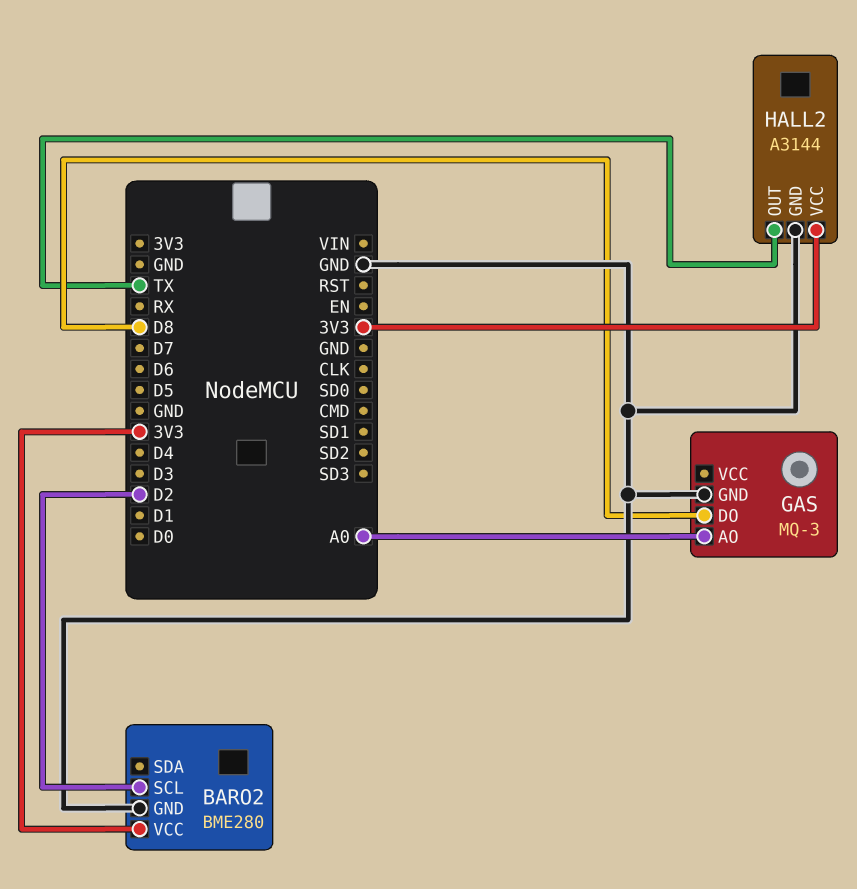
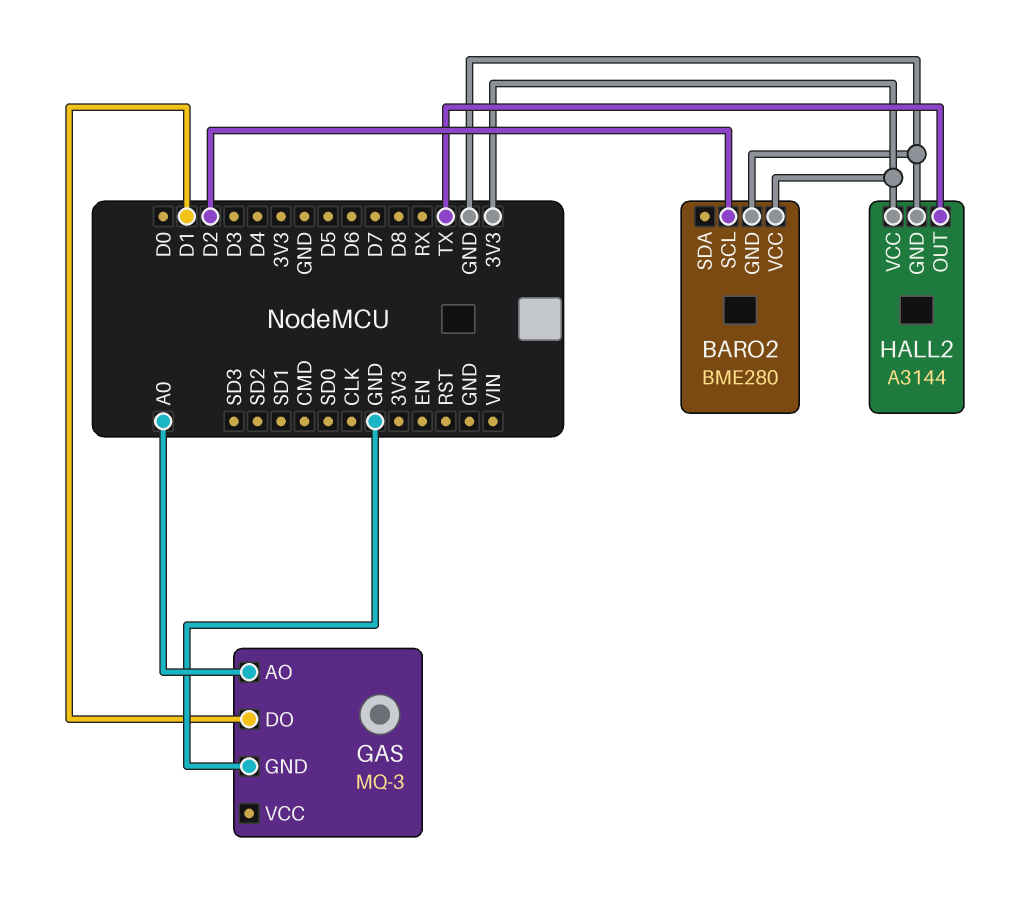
GAS pin DO: D8 -> D1

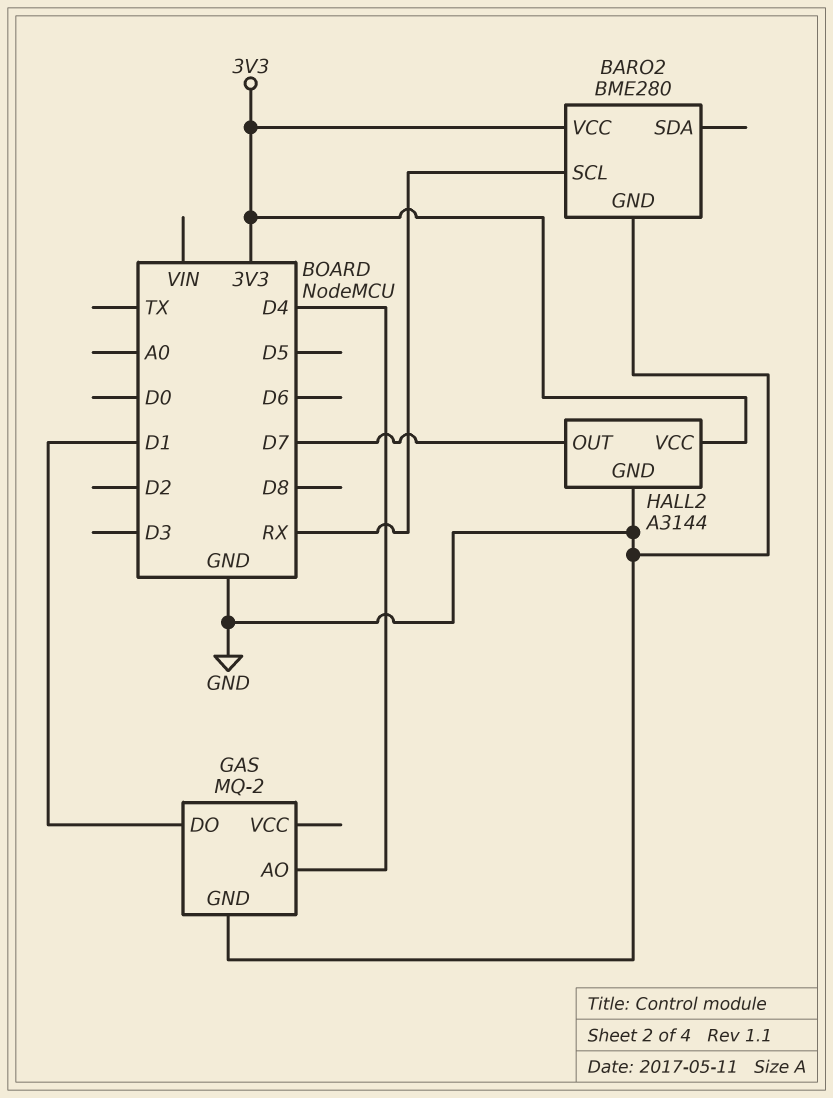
BARO2 pin SCL: D2 -> RX
GAS: MQ-3 -> MQ-2
GAS pin AO: A0 -> D4
HALL2 pin OUT: TX -> D7

